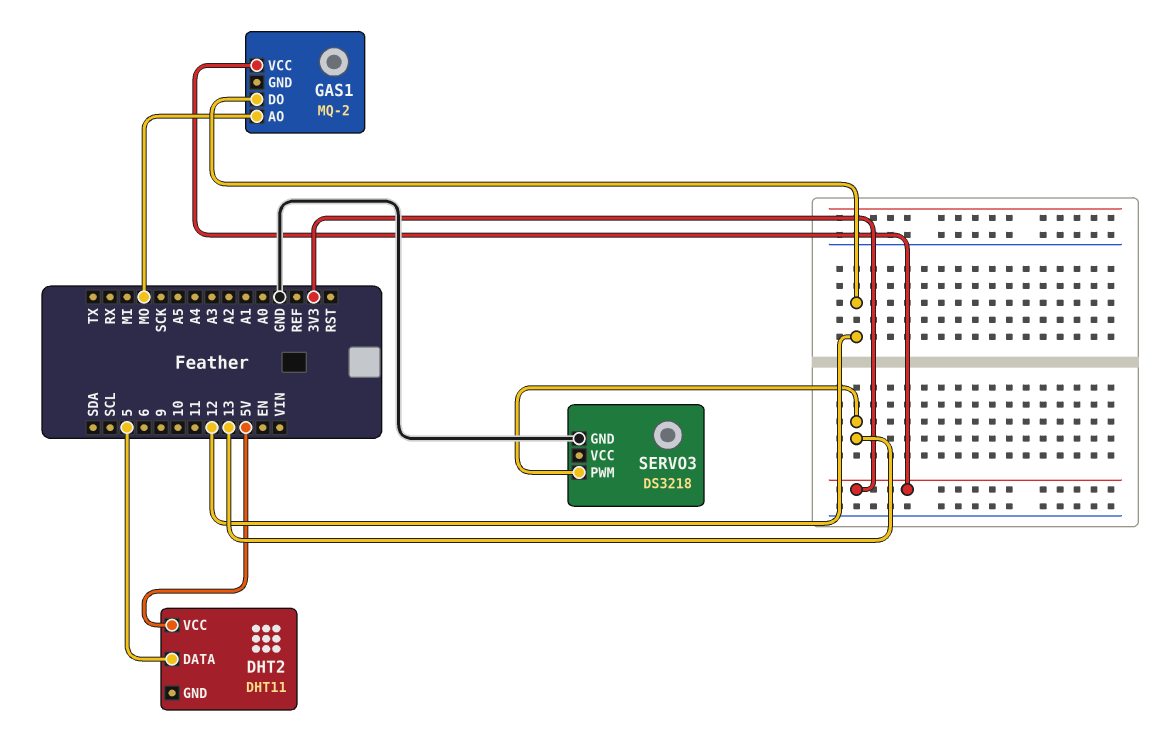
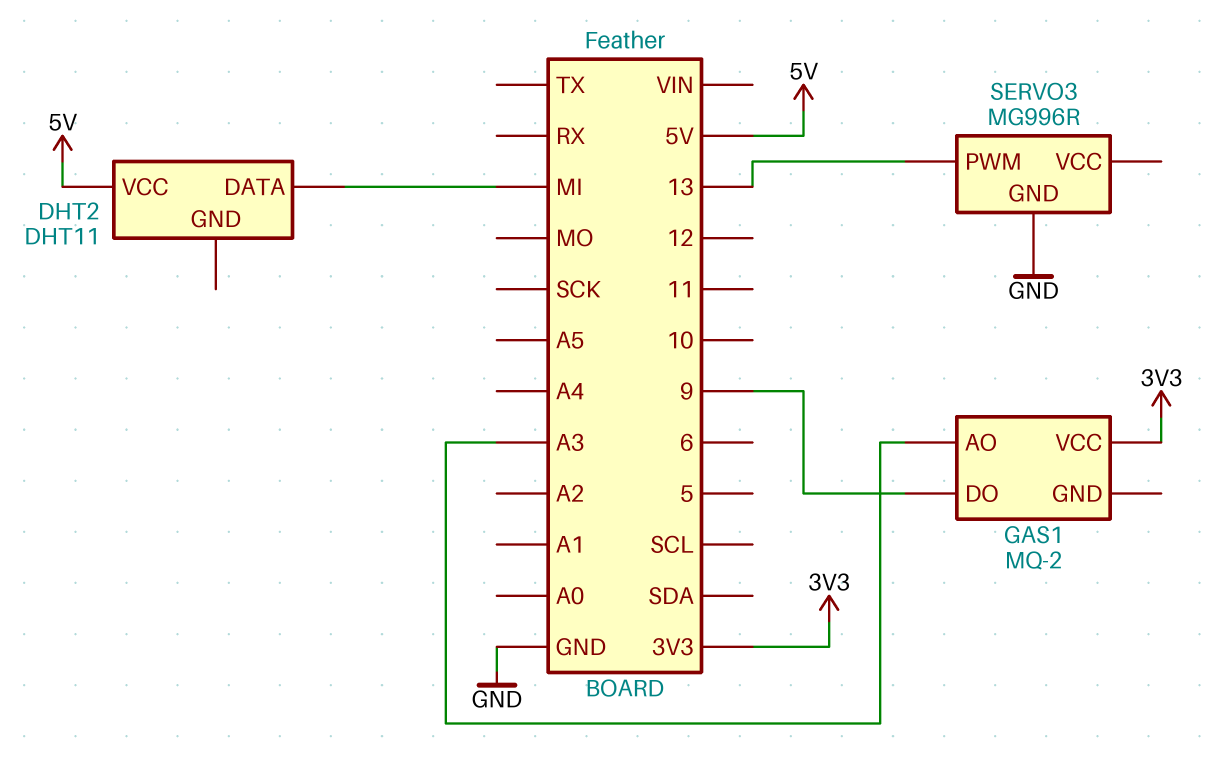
DHT2 pin DATA: 5 -> MI
GAS1 pin AO: MO -> A3
GAS1 pin DO: 12 -> 9
SERVO3: DS3218 -> MG996R

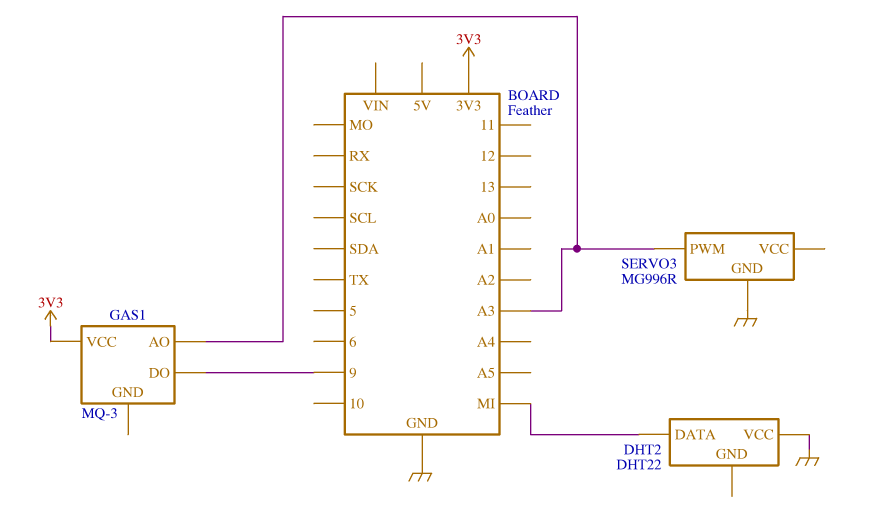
DHT2: DHT11 -> DHT22
DHT2 pin VCC: 5V -> GND
GAS1: MQ-2 -> MQ-3
SERVO3 pin PWM: 13 -> A3

